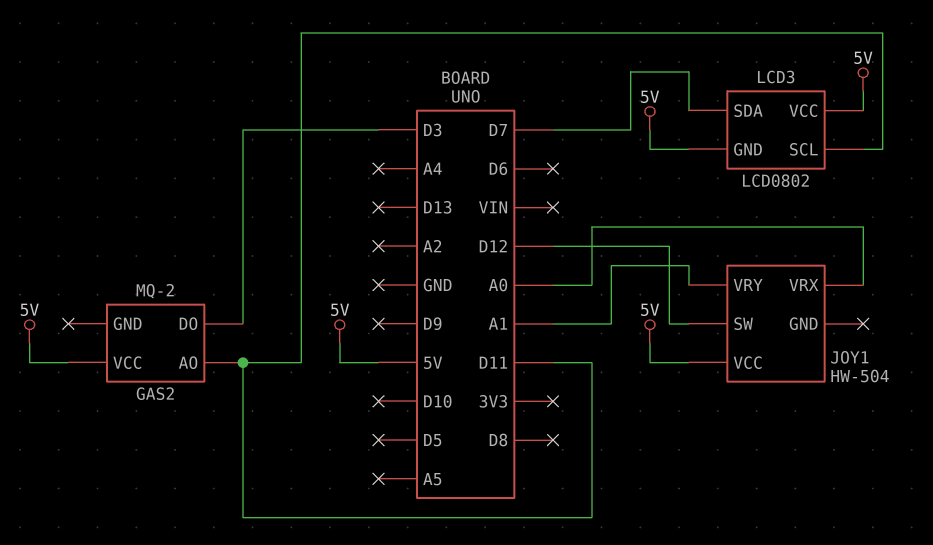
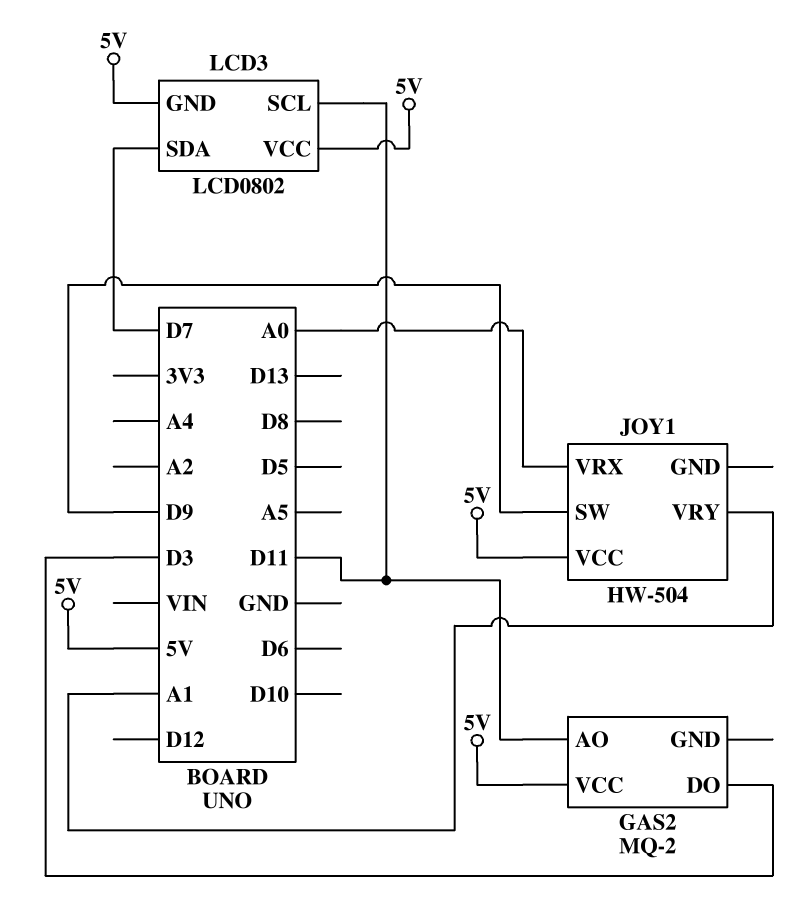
JOY1 pin SW: D12 -> D9

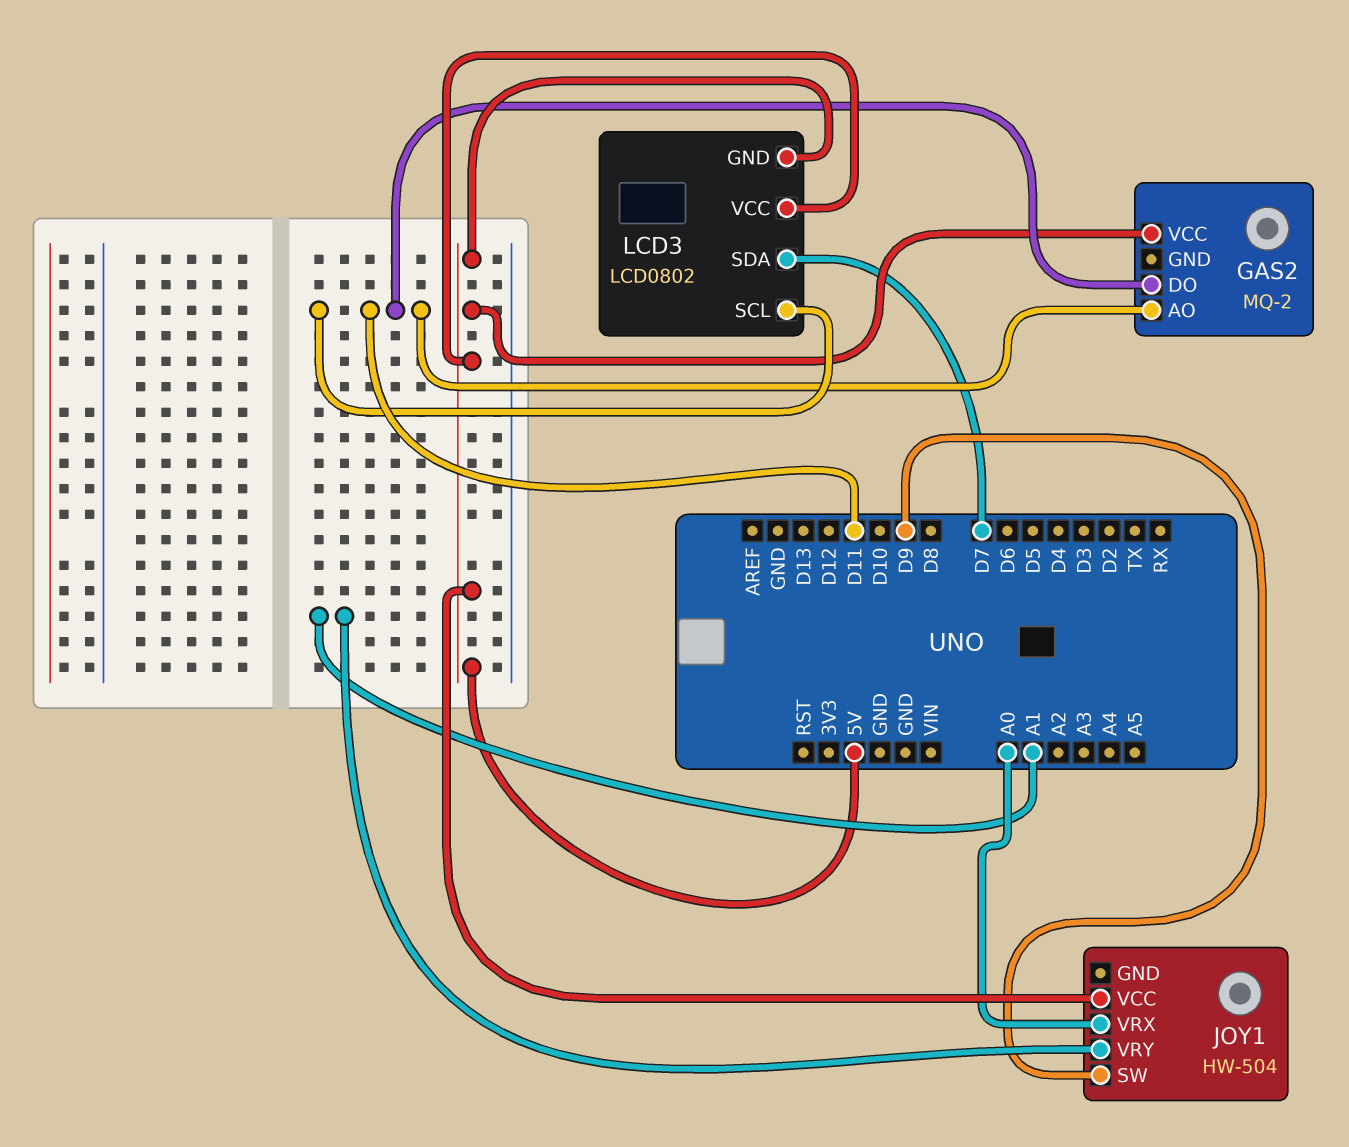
GAS2 pin DO: D3 -> D11

